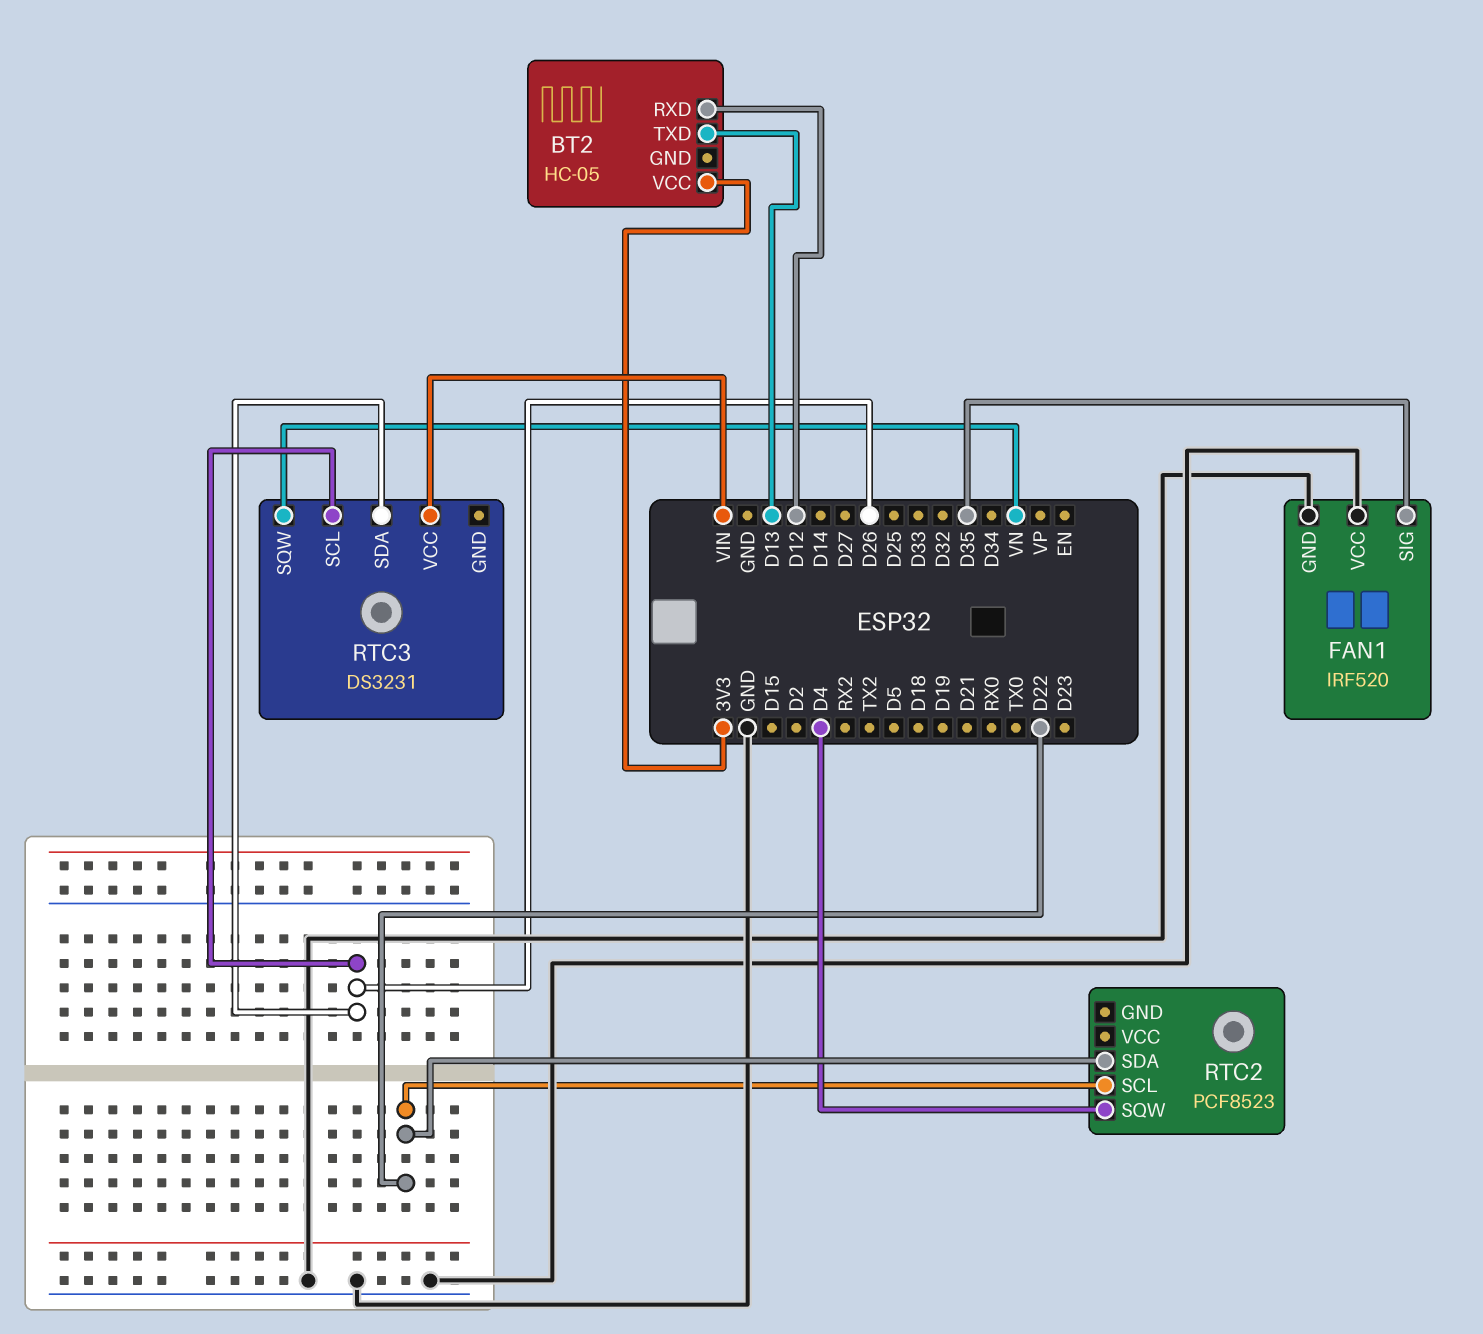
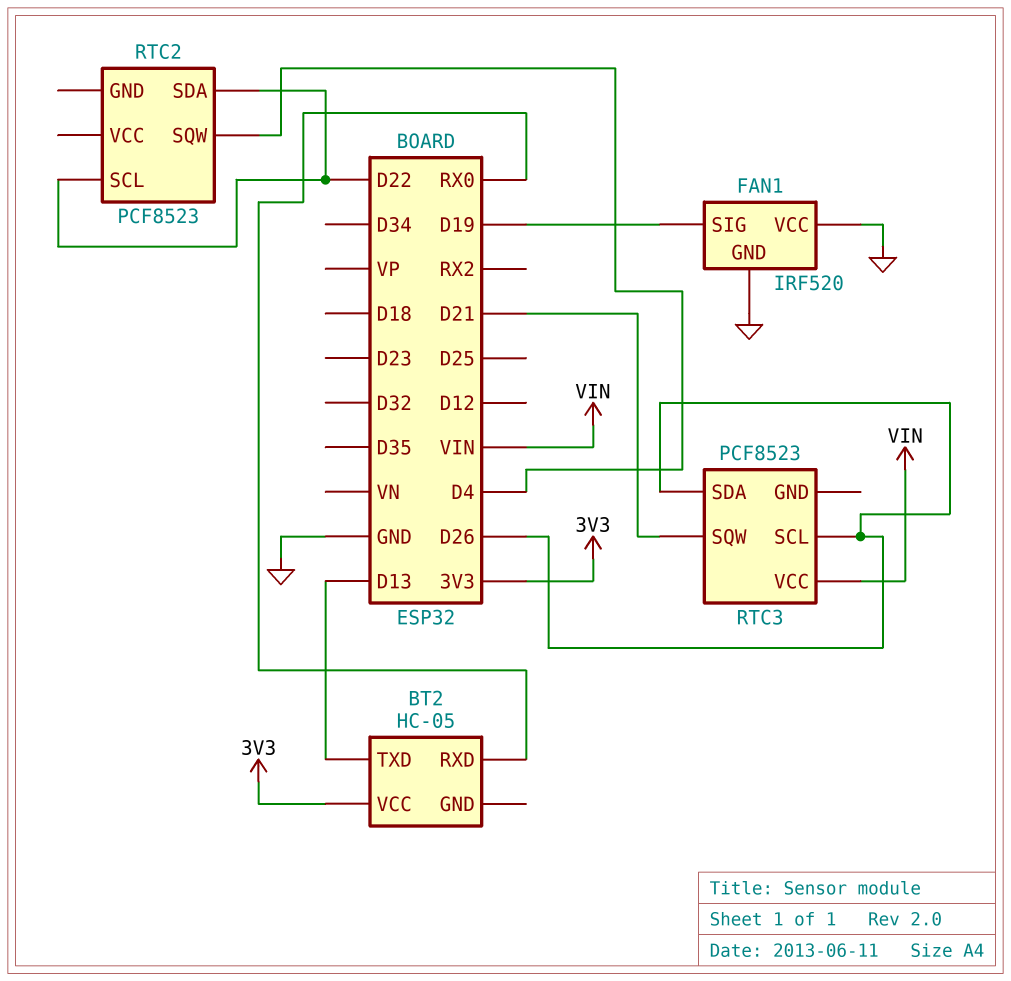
BT2 pin RXD: D12 -> RX0
FAN1 pin SIG: D35 -> D19
RTC3: DS3231 -> PCF8523
RTC3 pin SQW: VN -> D21

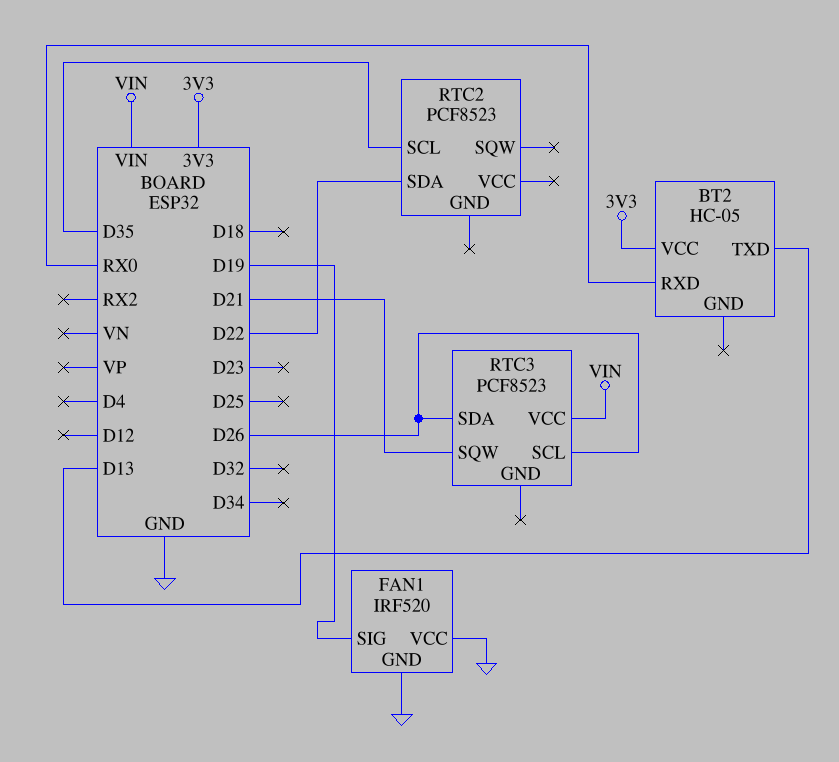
RTC2 pin SCL: D22 -> D35
RTC2 pin SQW: D4 -> none

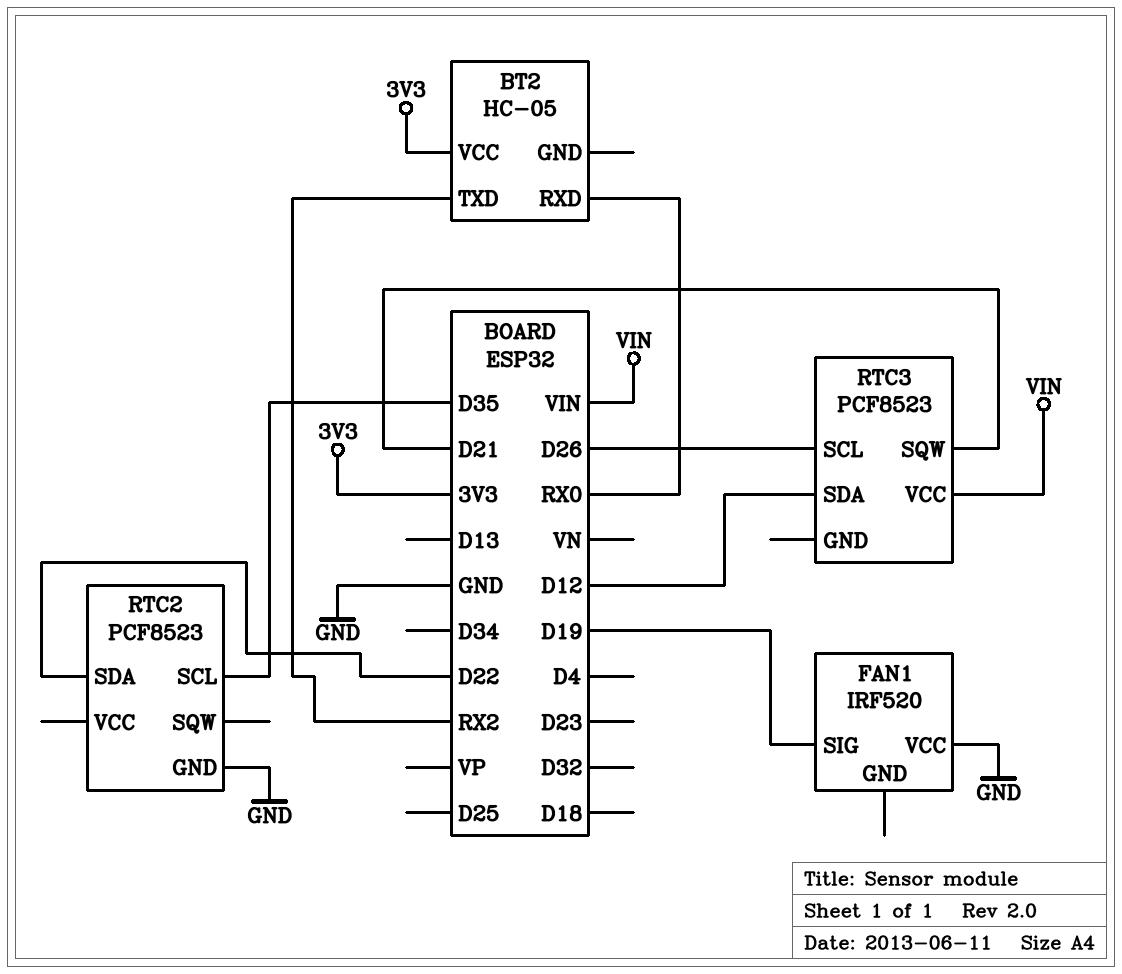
BT2 pin TXD: D13 -> RX2
FAN1 pin GND: GND -> none
RTC2 pin GND: none -> GND
RTC3 pin SDA: D26 -> D12

